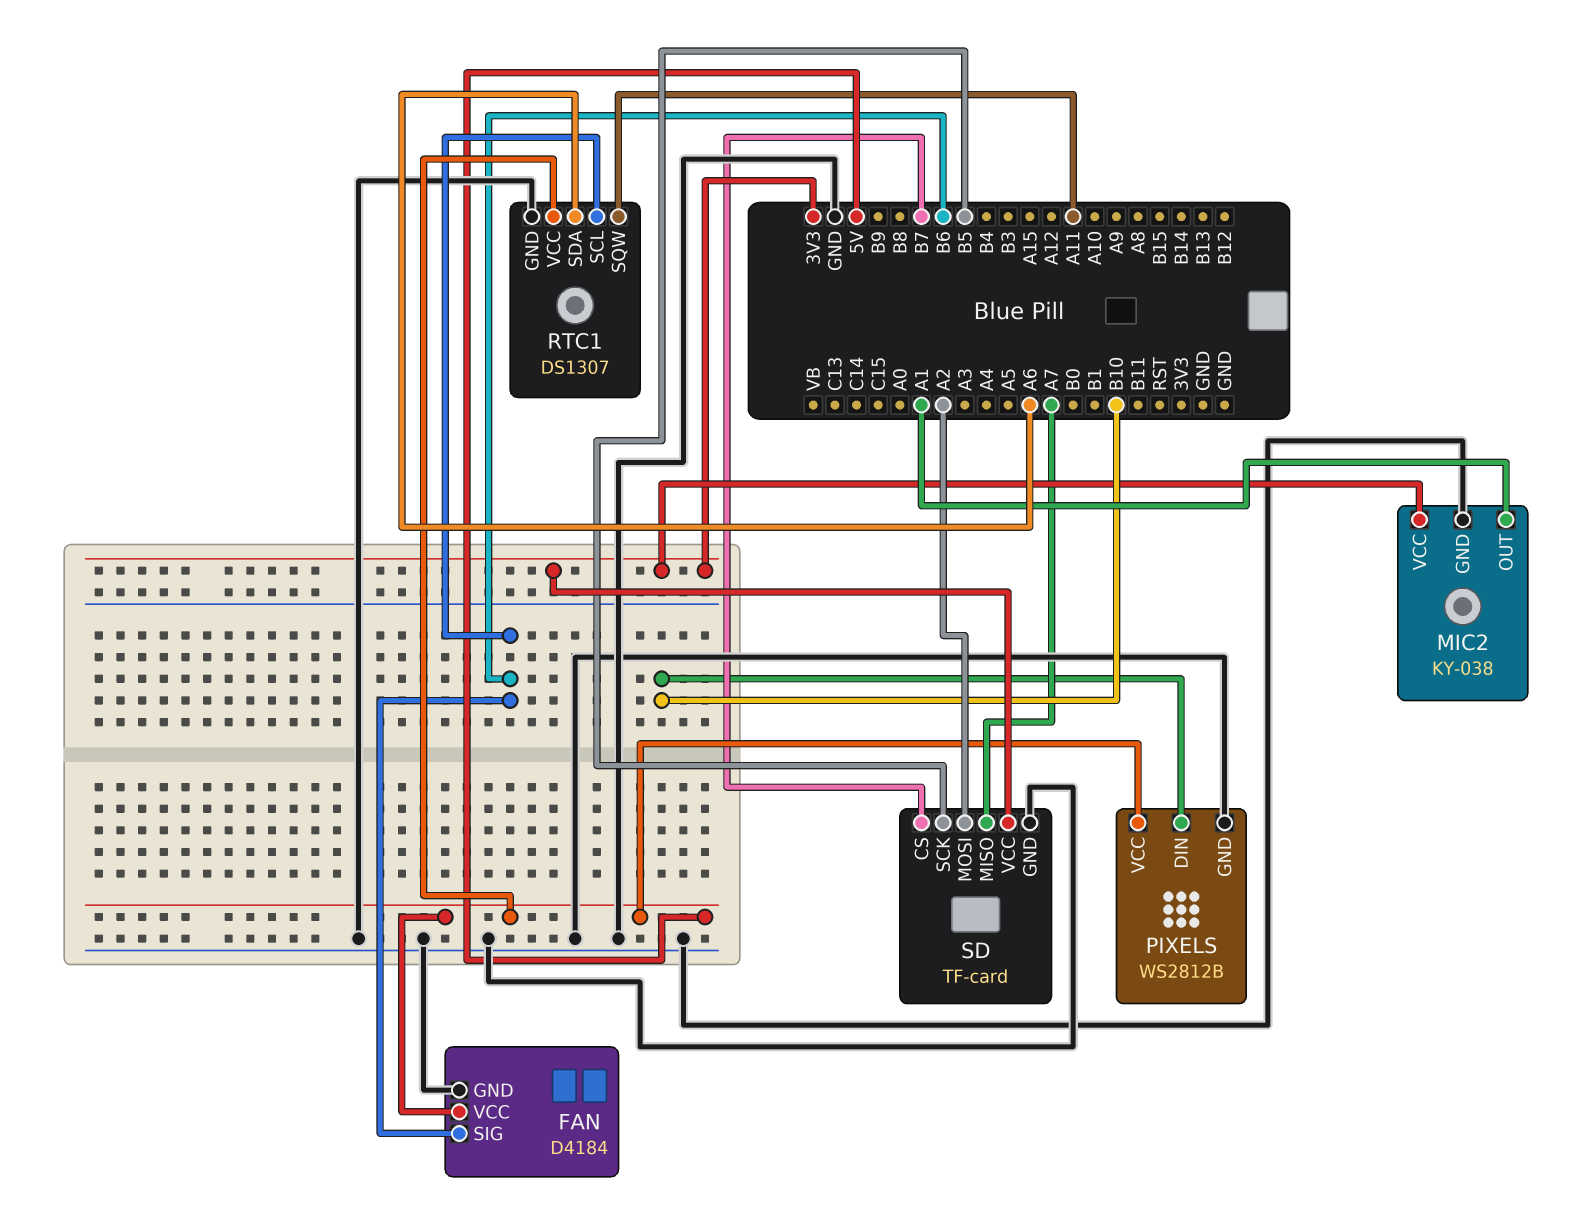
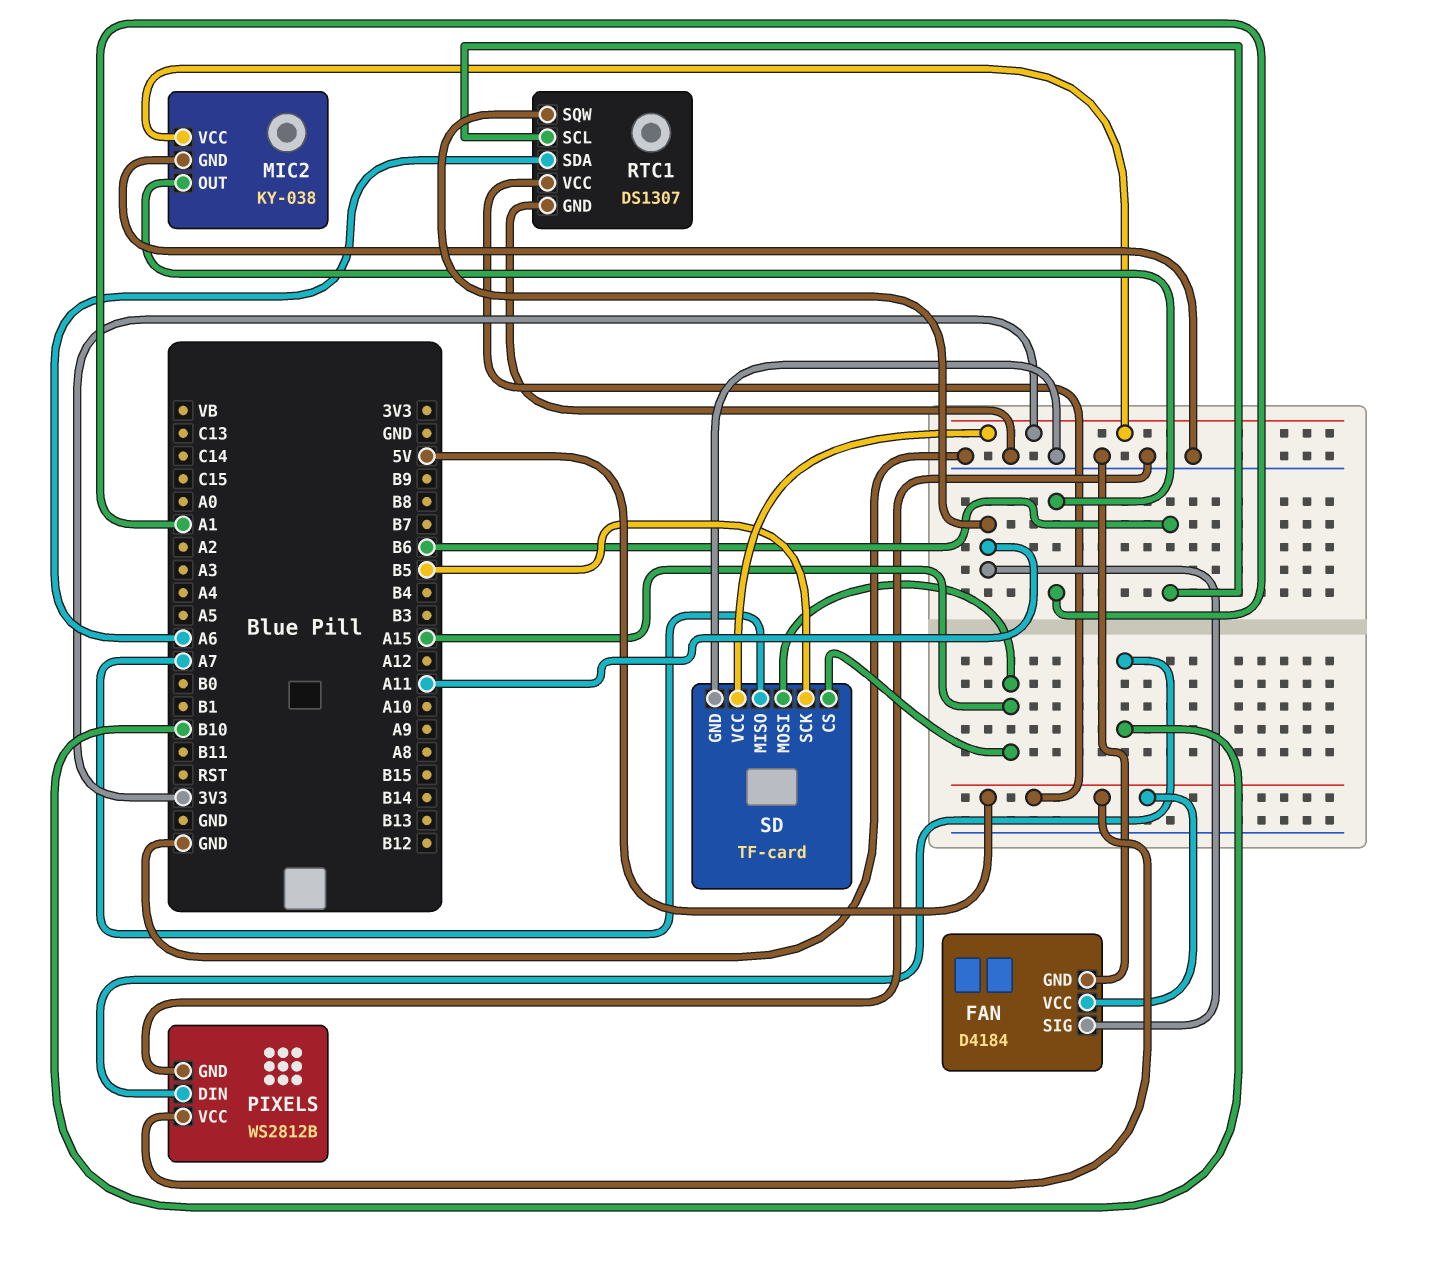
FAN pin SIG: B6 -> A11
SD pin CS: B7 -> A15
SD pin MOSI: A2 -> A15

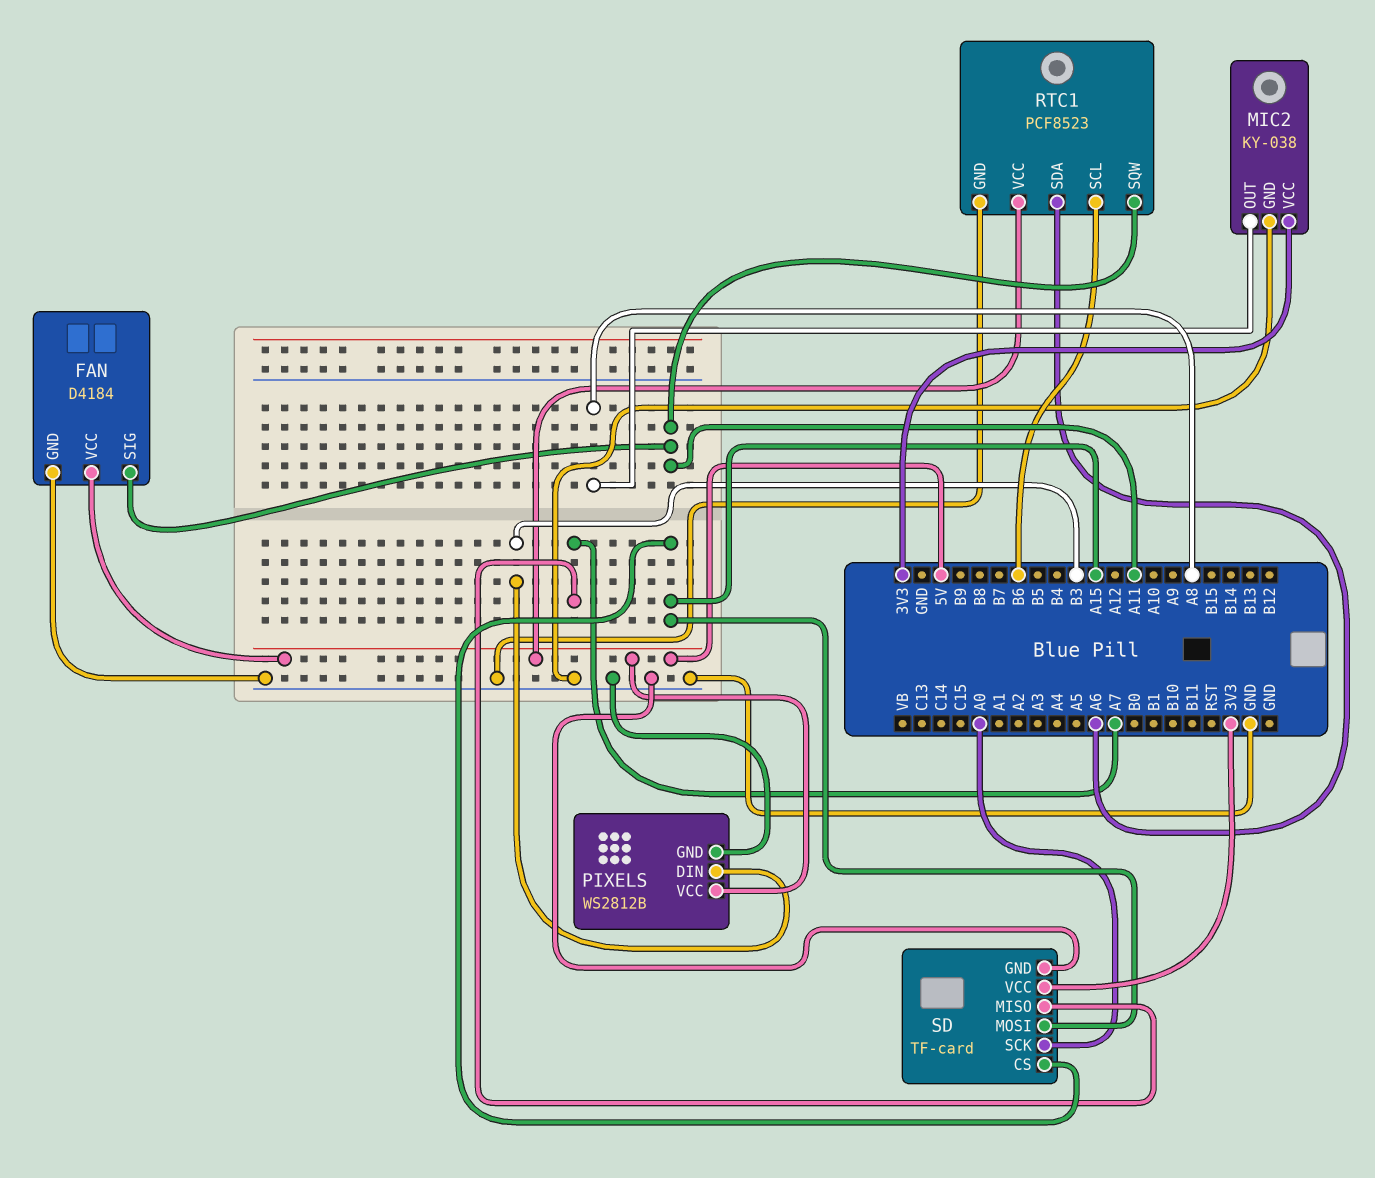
MIC2 pin OUT: A1 -> A8
PIXELS pin DIN: B10 -> B3
RTC1: DS1307 -> PCF8523
SD pin SCK: B5 -> A0

